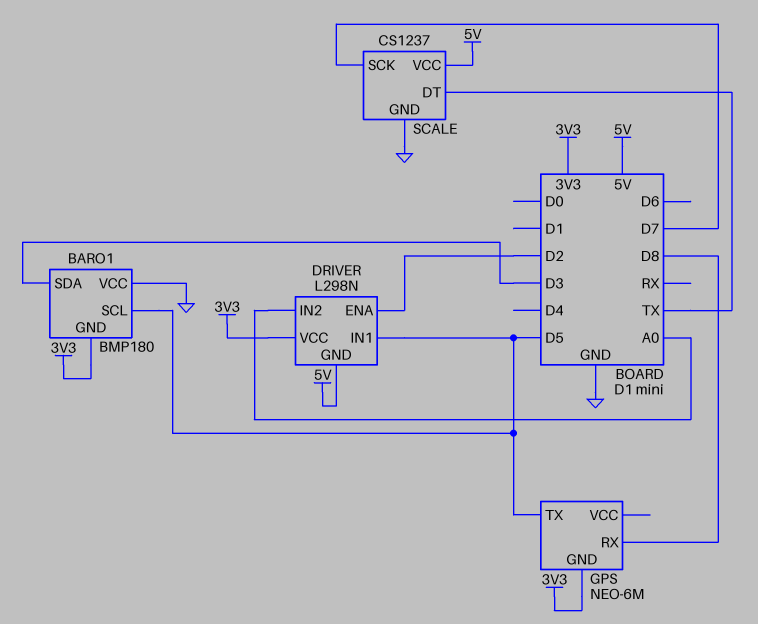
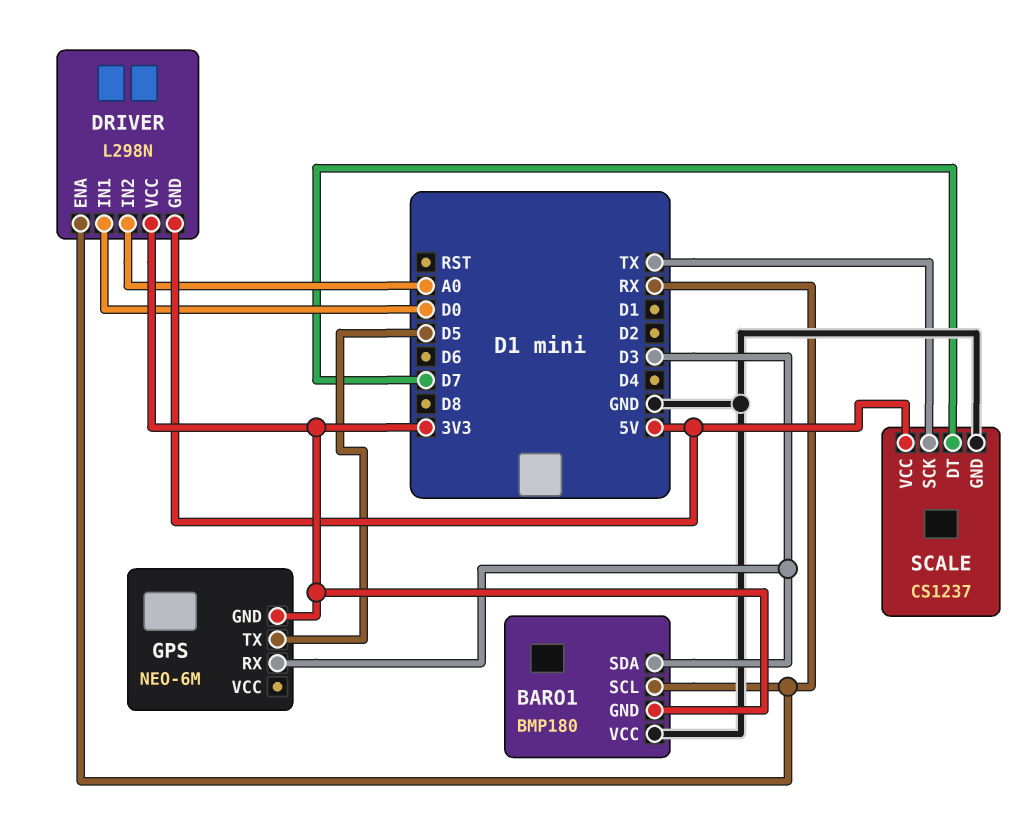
BARO1 pin SCL: D5 -> RX
DRIVER pin ENA: D2 -> RX
DRIVER pin IN1: D5 -> D0
GPS pin RX: D8 -> D3
SCALE pin DT: TX -> D7
SCALE pin SCK: D7 -> TX

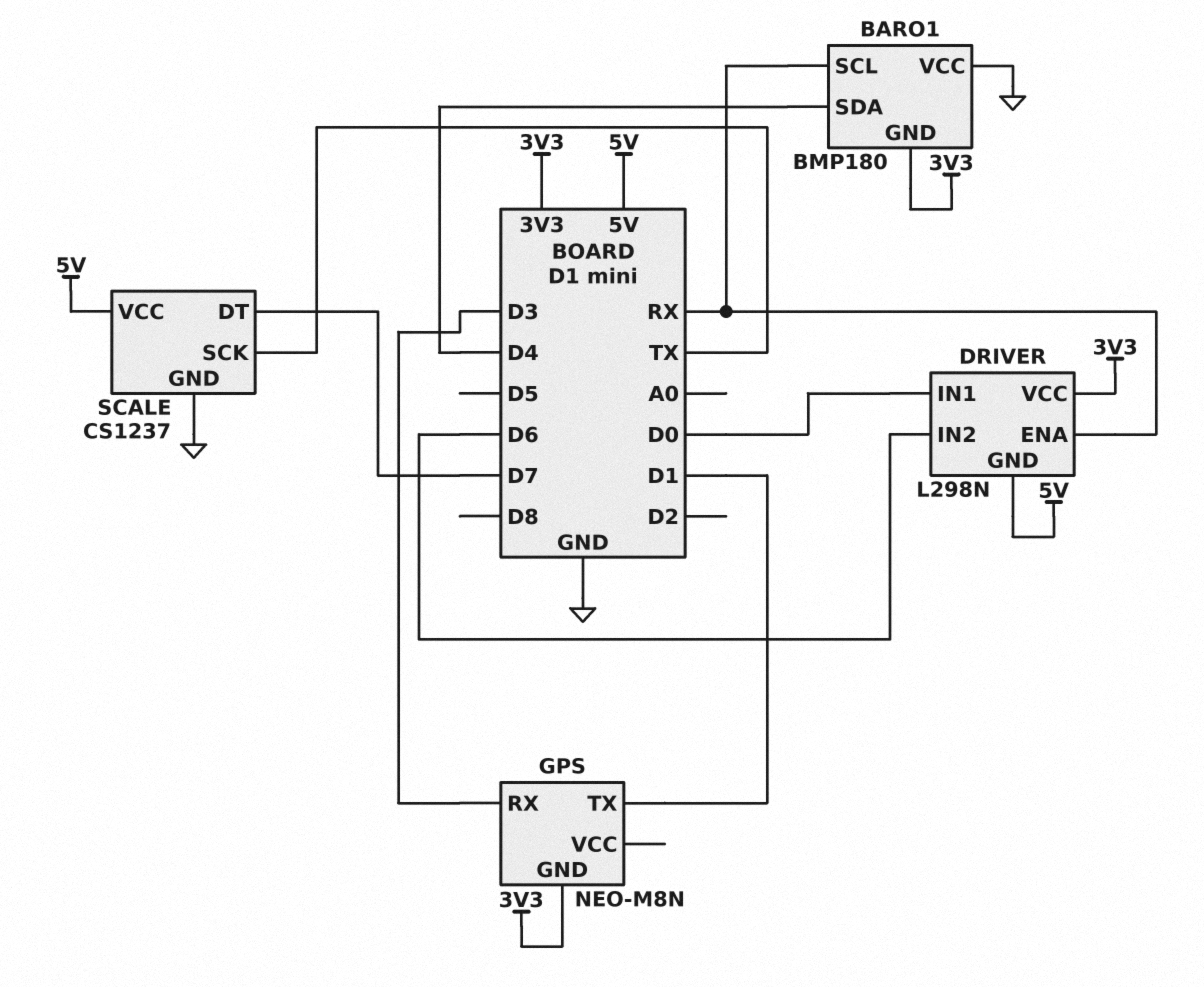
BARO1 pin SDA: D3 -> D4
DRIVER pin IN2: A0 -> D6
GPS: NEO-6M -> NEO-M8N
GPS pin TX: D5 -> D1

